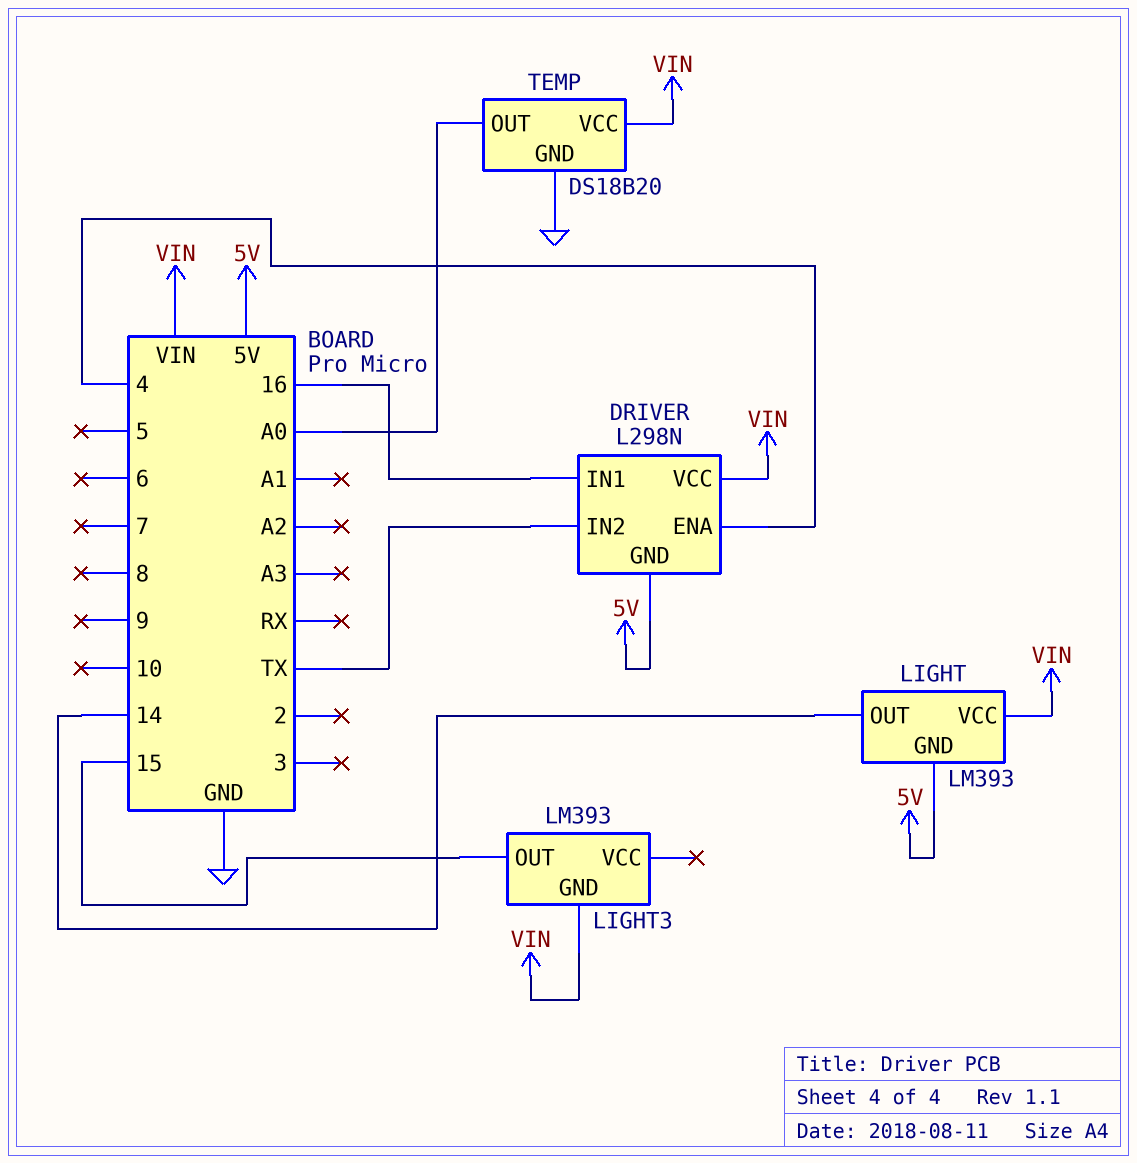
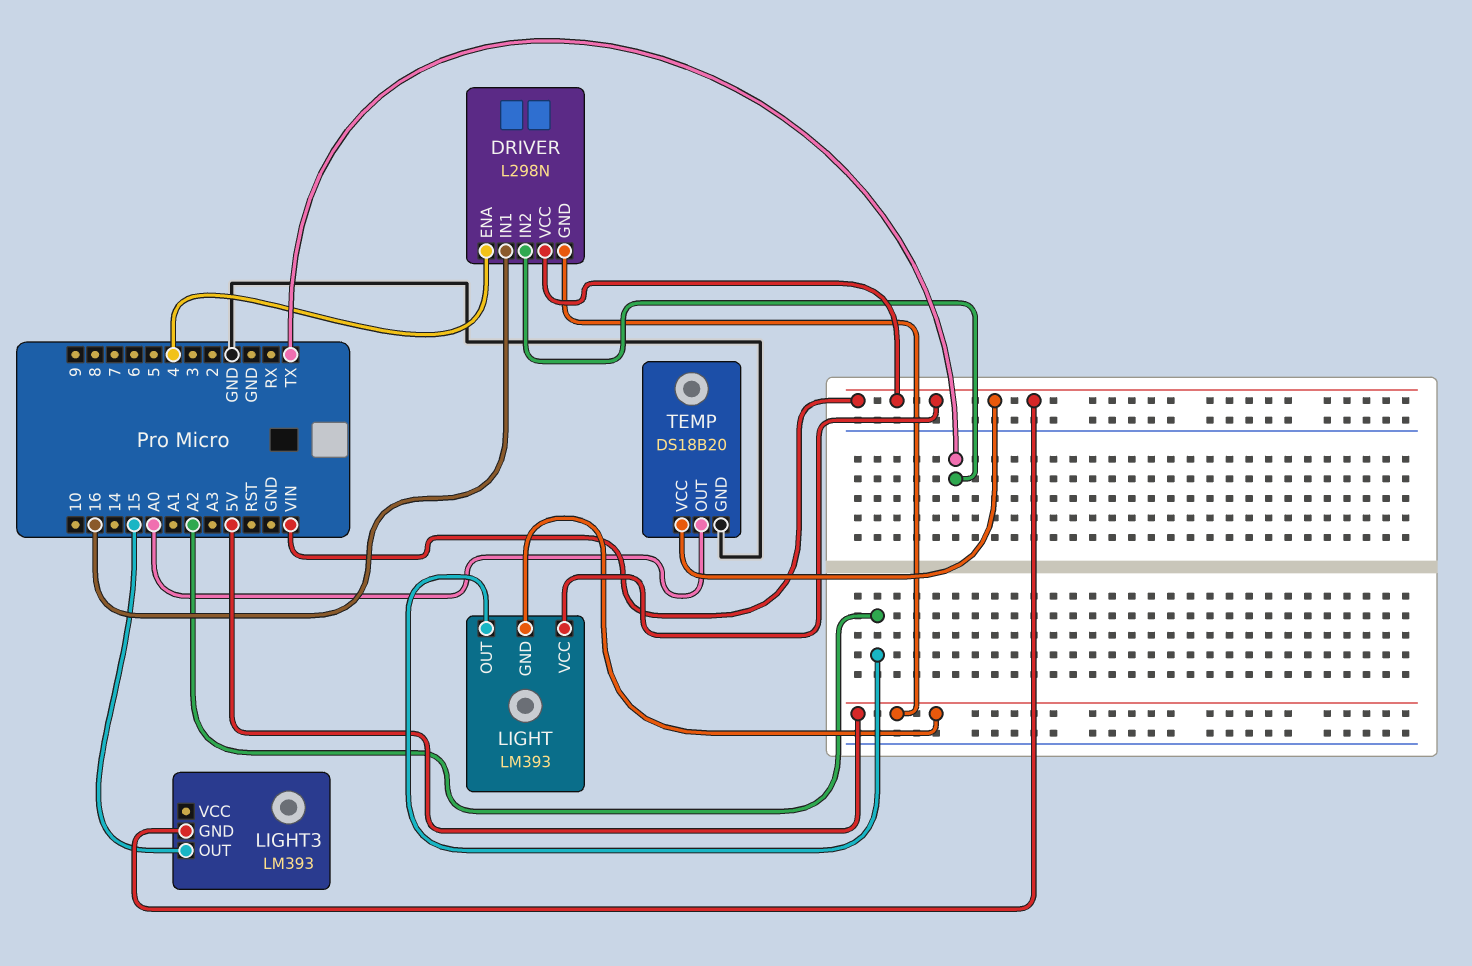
LIGHT pin OUT: 14 -> A2

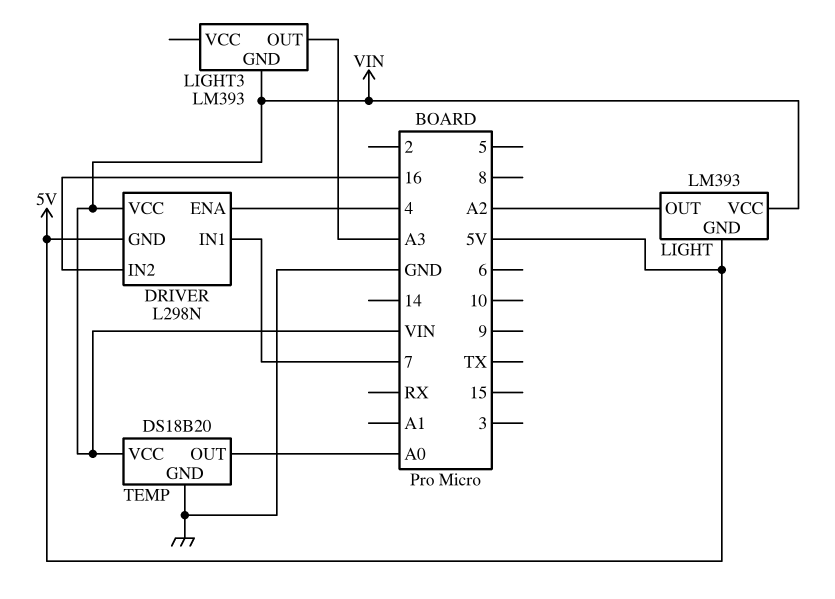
DRIVER pin IN1: 16 -> 7
DRIVER pin IN2: TX -> 16
LIGHT3 pin OUT: 15 -> A3

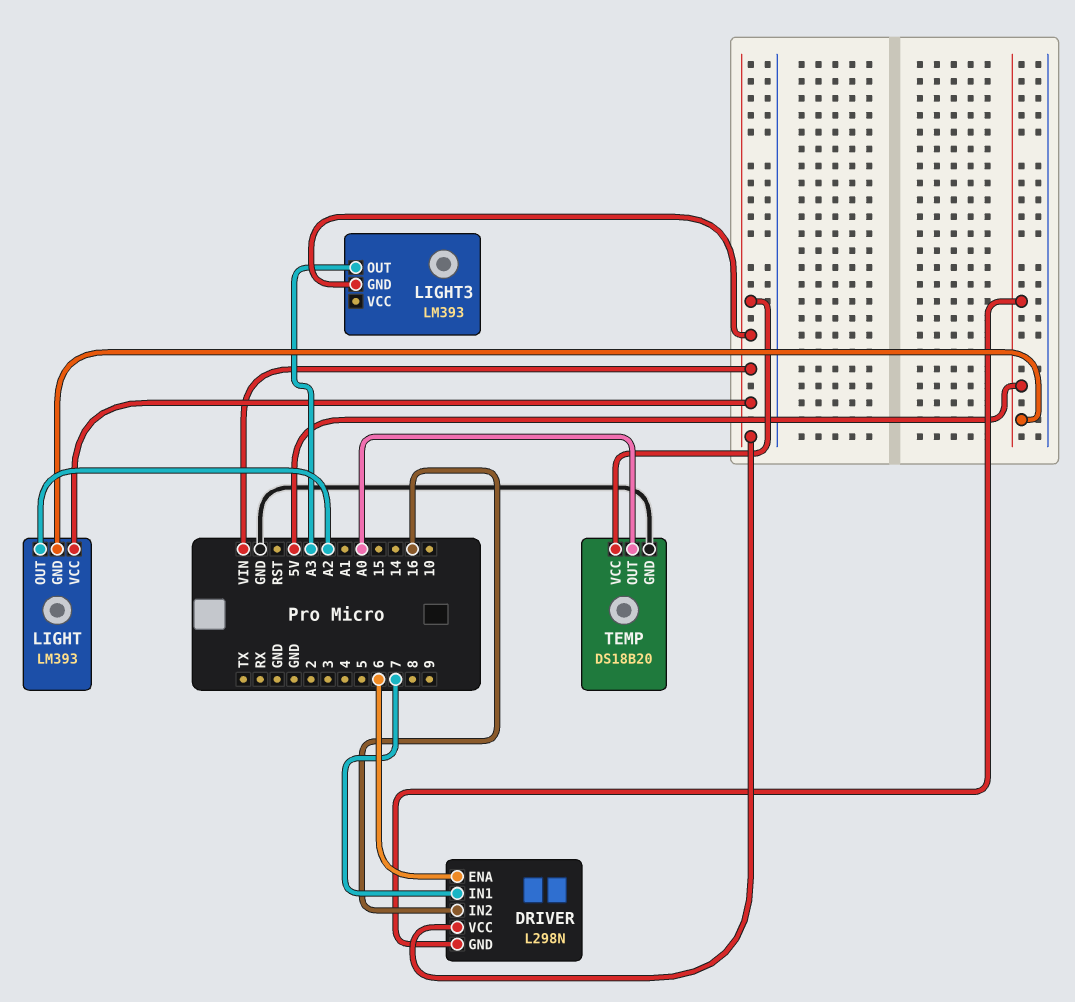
DRIVER pin ENA: 4 -> 6

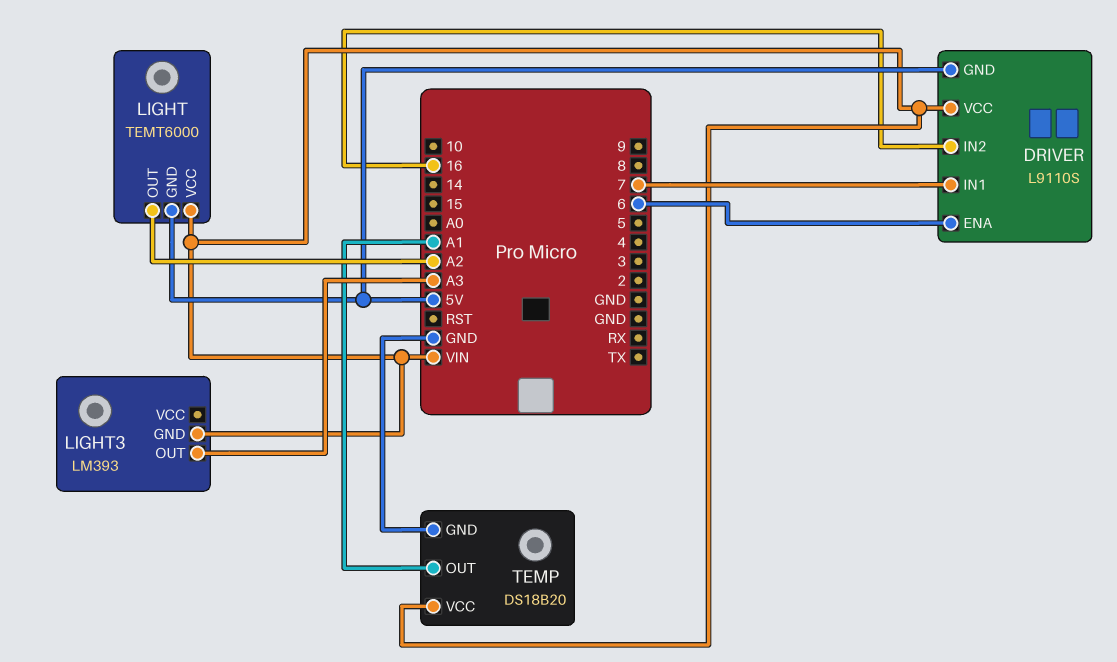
DRIVER: L298N -> L9110S
LIGHT: LM393 -> TEMT6000
TEMP pin OUT: A0 -> A1

